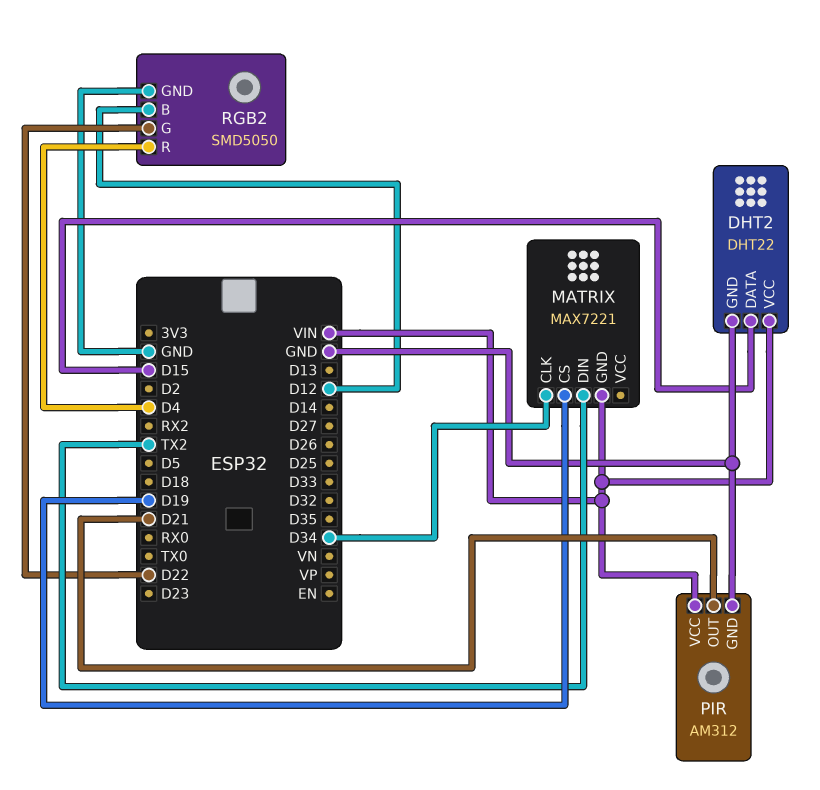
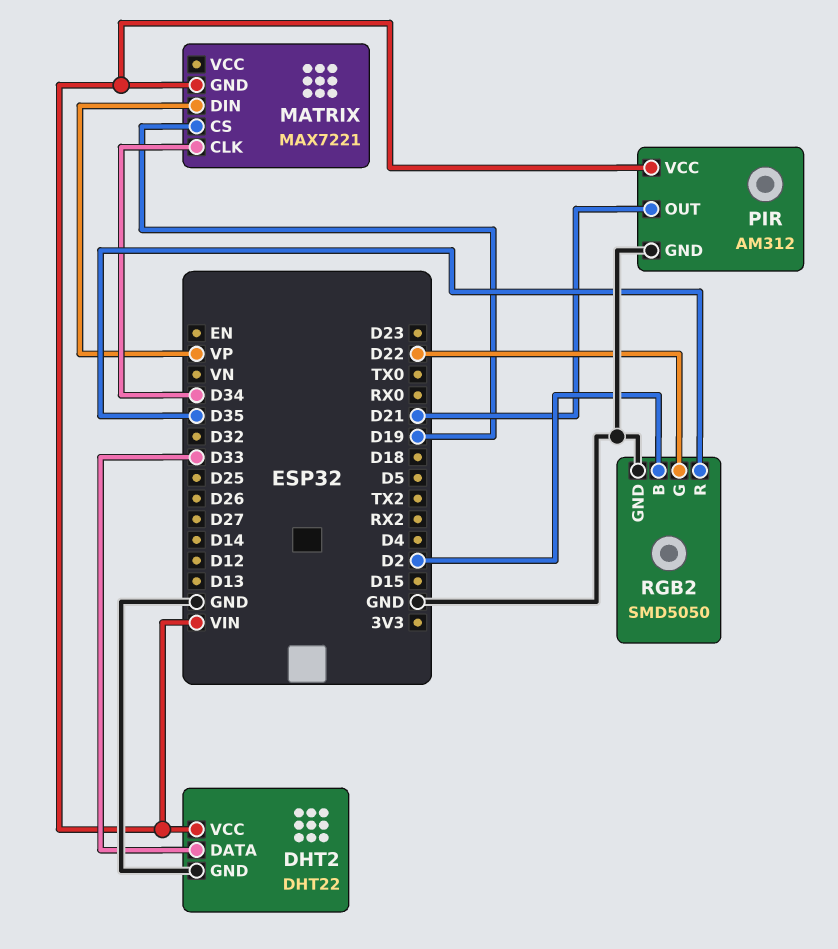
DHT2 pin DATA: D15 -> D33
MATRIX pin DIN: TX2 -> VP
RGB2 pin B: D12 -> D2
RGB2 pin R: D4 -> D35

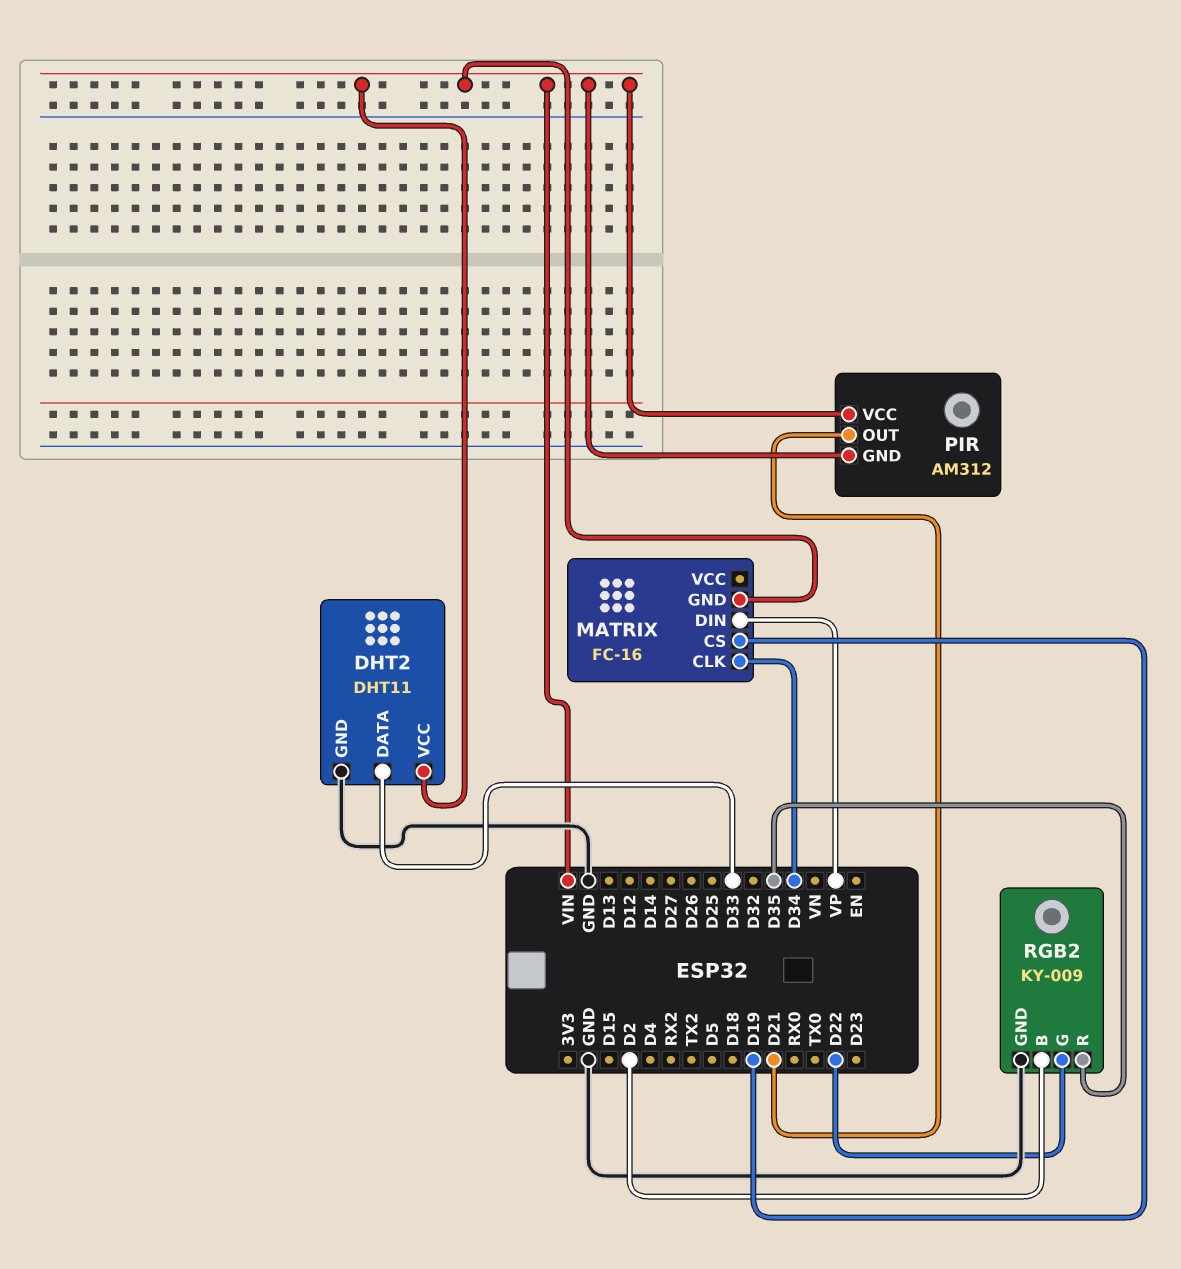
DHT2: DHT22 -> DHT11
MATRIX: MAX7221 -> FC-16
PIR pin GND: GND -> VIN
RGB2: SMD5050 -> KY-009

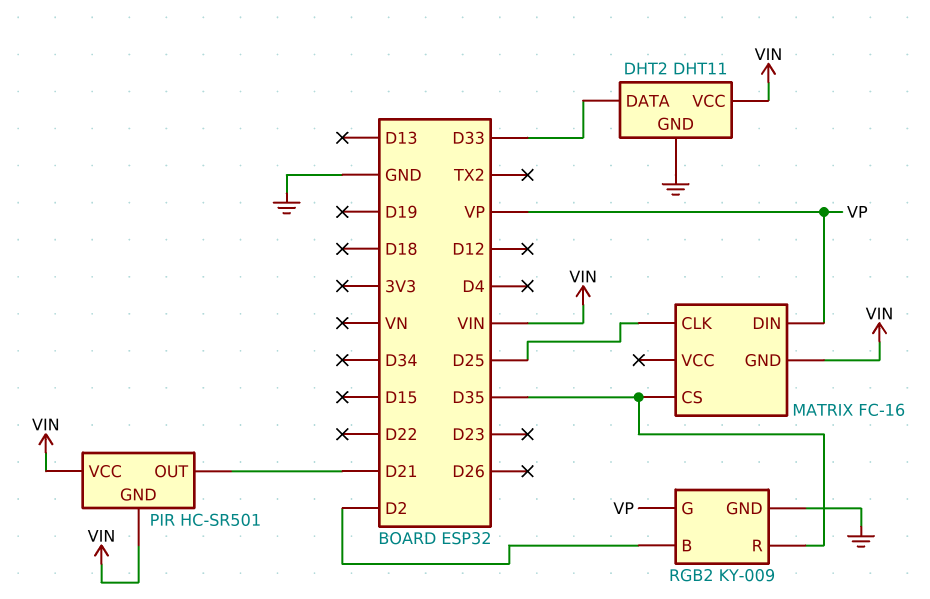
MATRIX pin CLK: D34 -> D25
MATRIX pin CS: D19 -> D35
PIR: AM312 -> HC-SR501
RGB2 pin G: D22 -> VP

